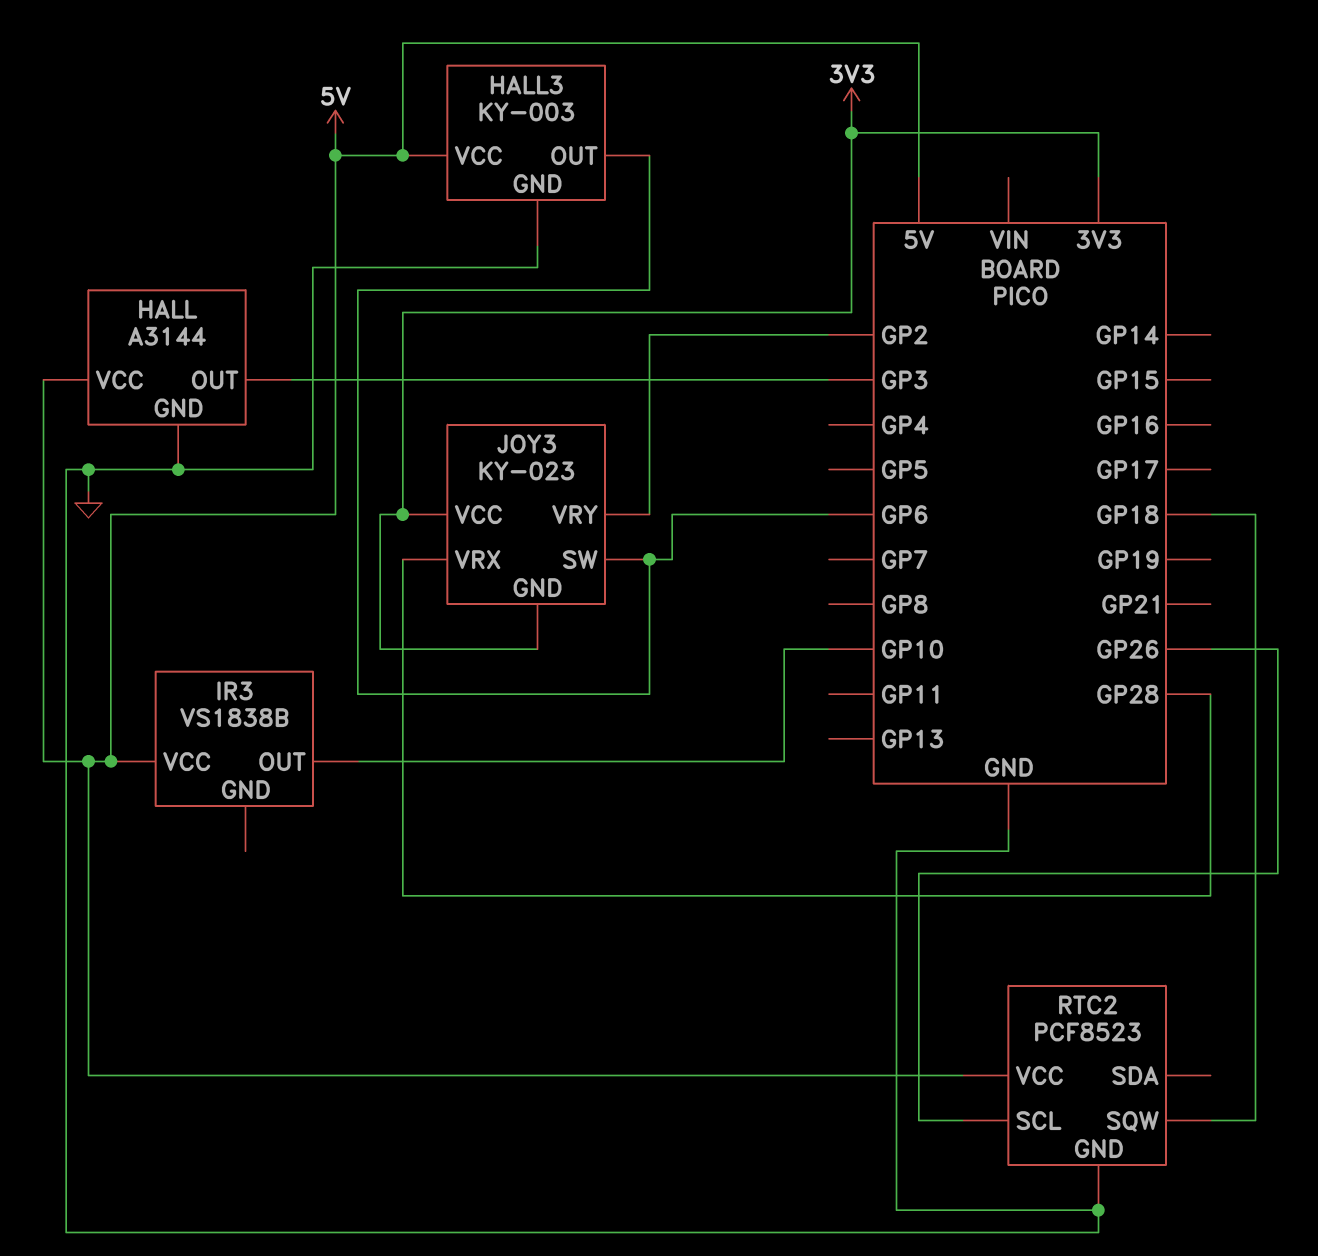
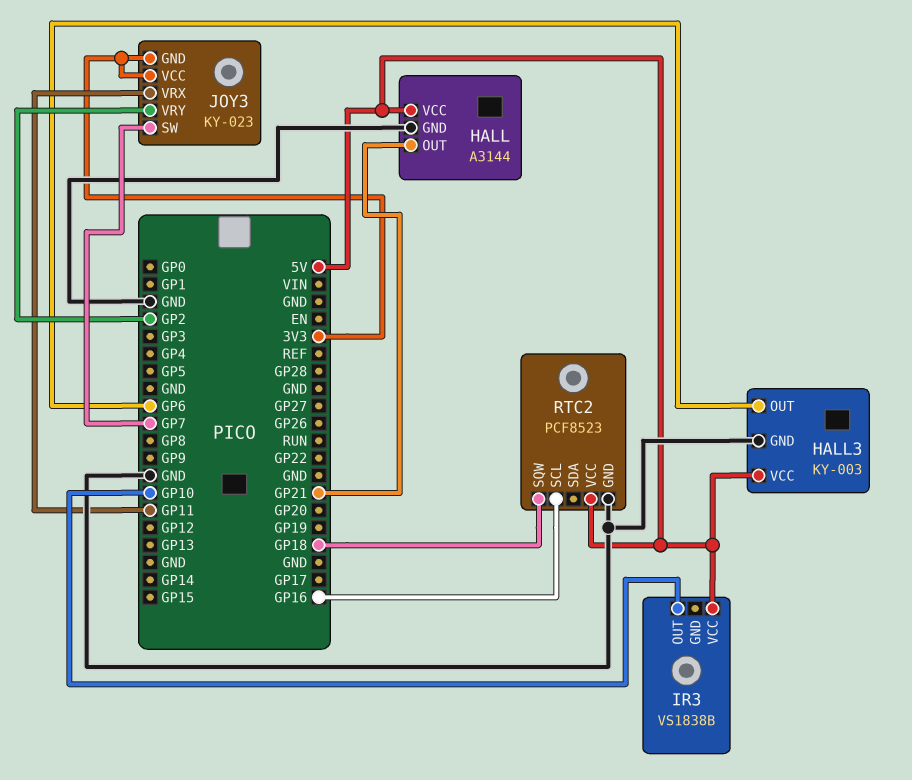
HALL pin OUT: GP3 -> GP21
JOY3 pin SW: GP6 -> GP7
JOY3 pin VRX: GP28 -> GP11
RTC2 pin SCL: GP26 -> GP16

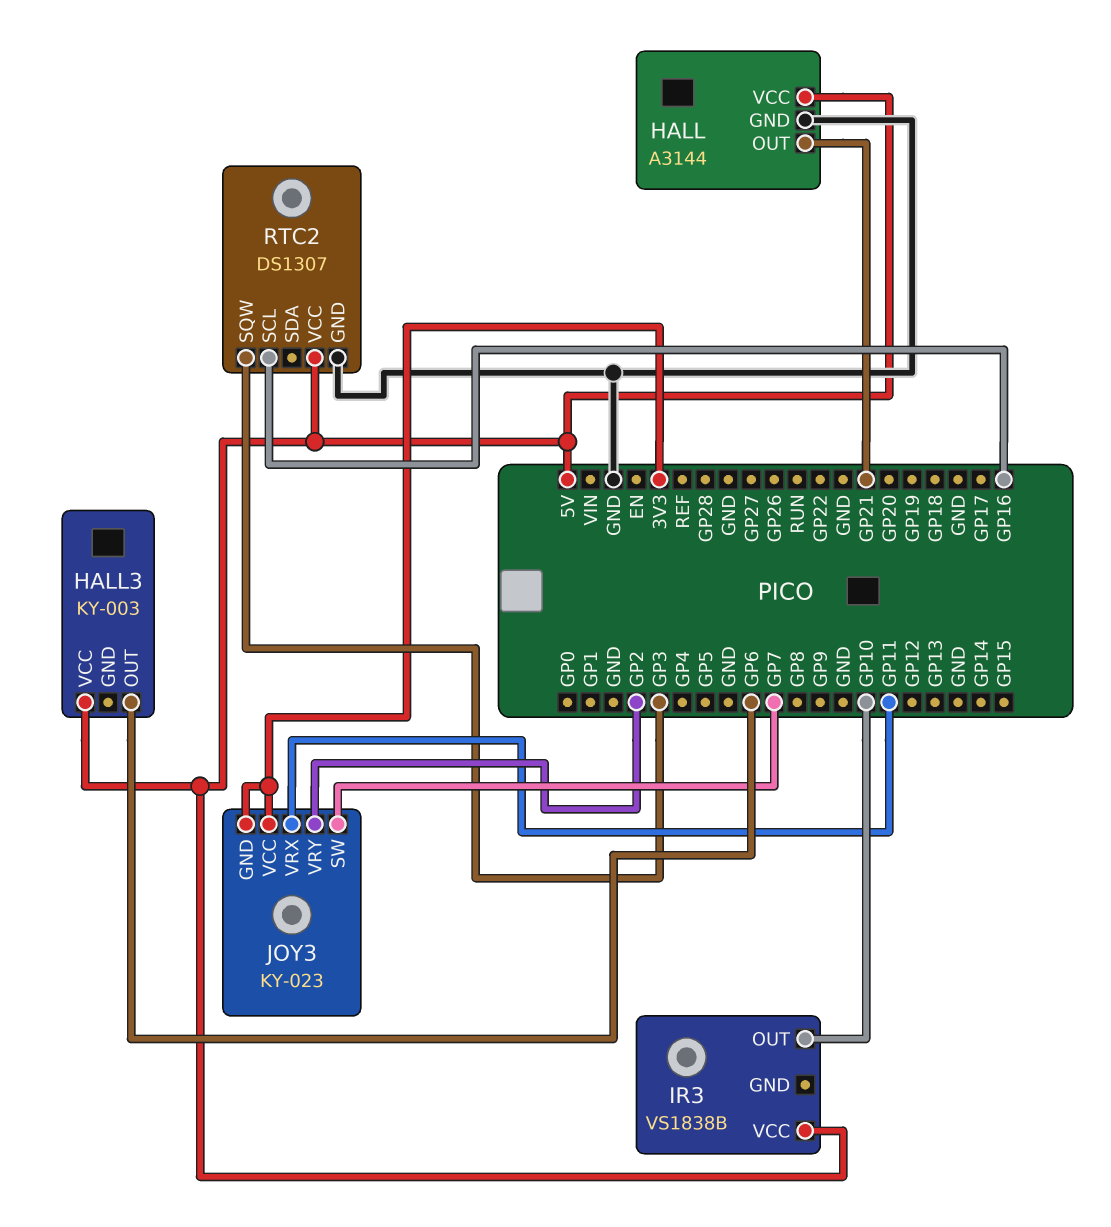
HALL3 pin GND: GND -> none
RTC2: PCF8523 -> DS1307
RTC2 pin SQW: GP18 -> GP3

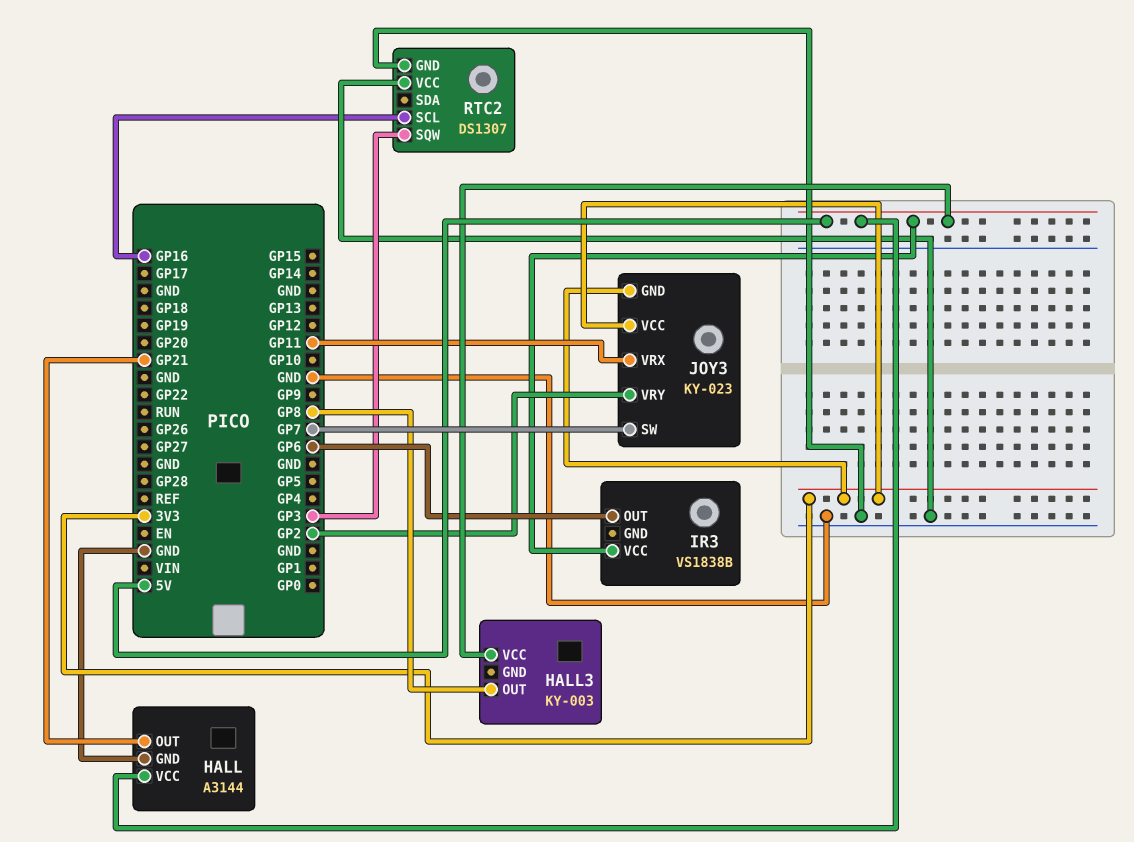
HALL3 pin OUT: GP6 -> GP8
IR3 pin OUT: GP10 -> GP6
RTC2 pin VCC: 5V -> GND

